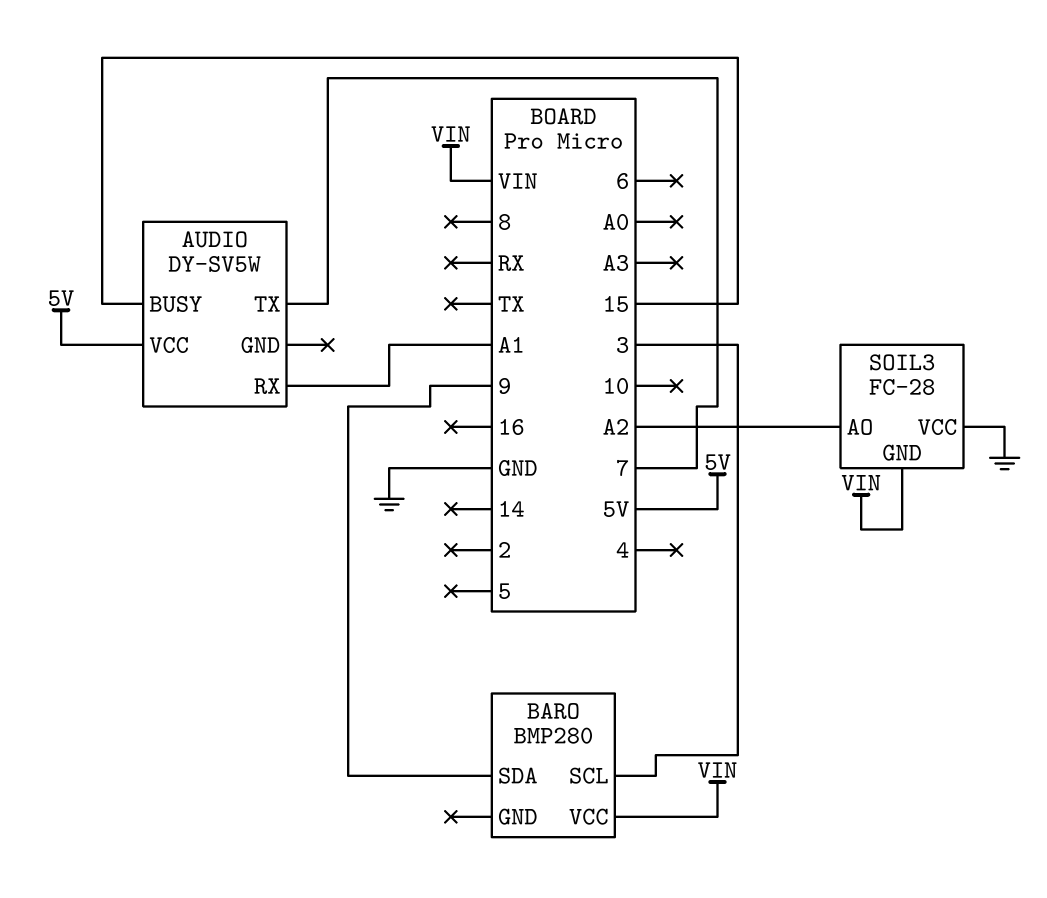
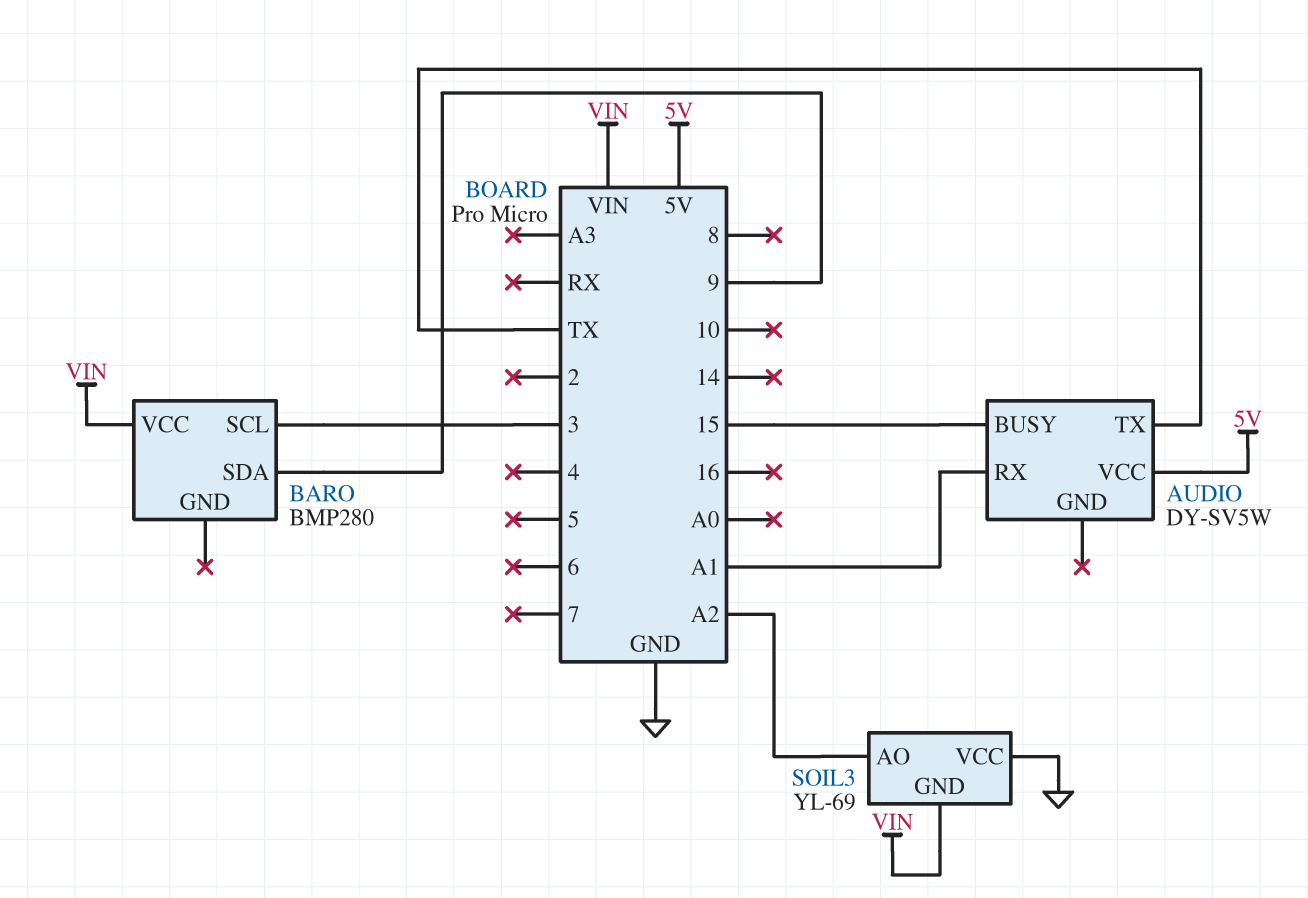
AUDIO pin TX: 7 -> TX
SOIL3: FC-28 -> YL-69

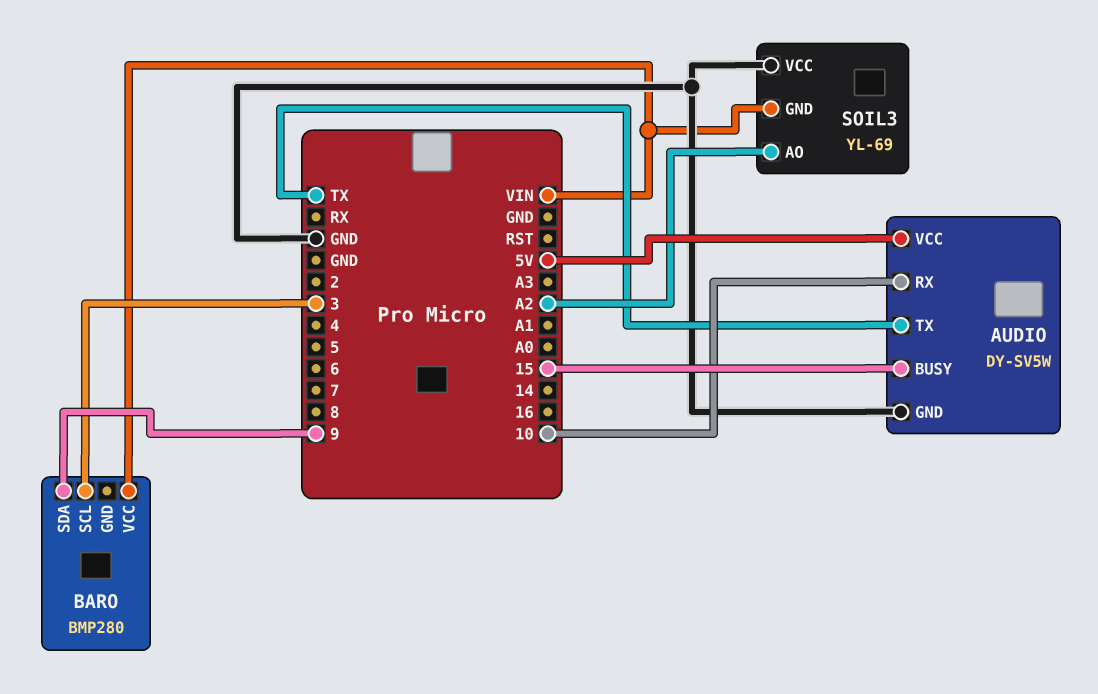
AUDIO pin GND: none -> GND
AUDIO pin RX: A1 -> 10

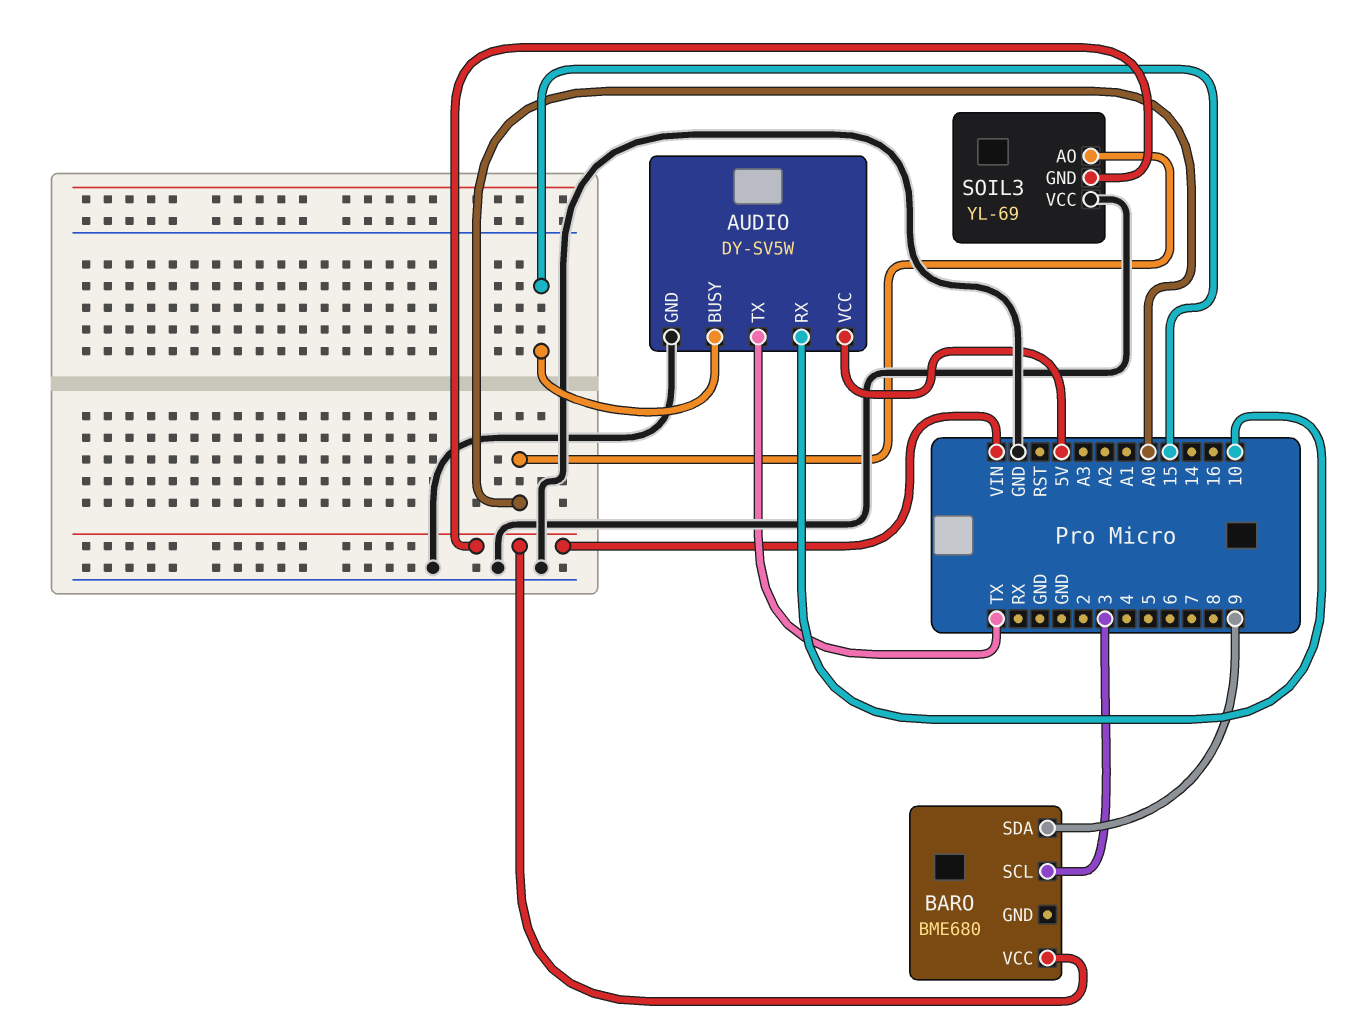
BARO: BMP280 -> BME680
SOIL3 pin AO: A2 -> A0

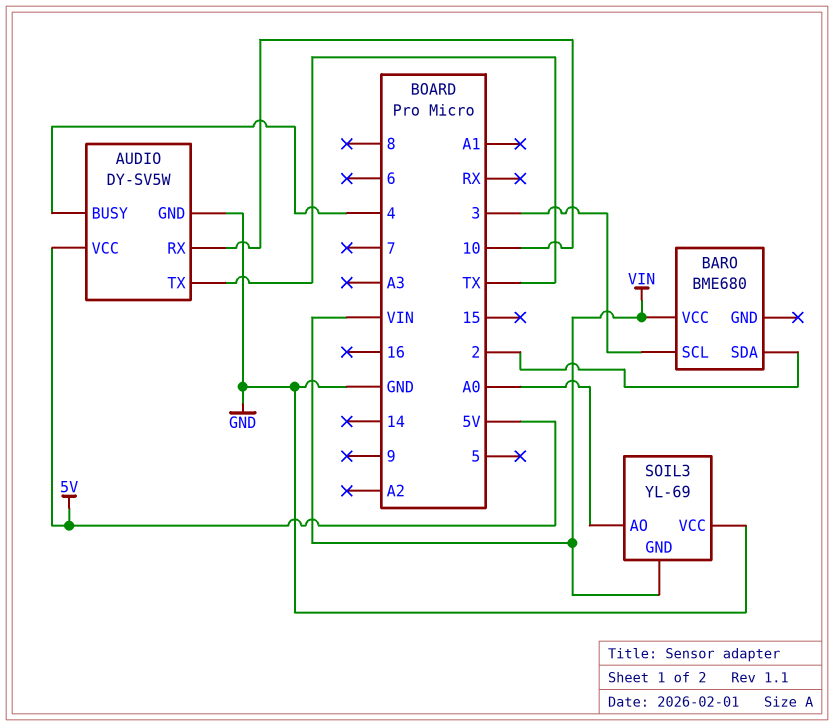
AUDIO pin BUSY: 15 -> 4
BARO pin SDA: 9 -> 2

